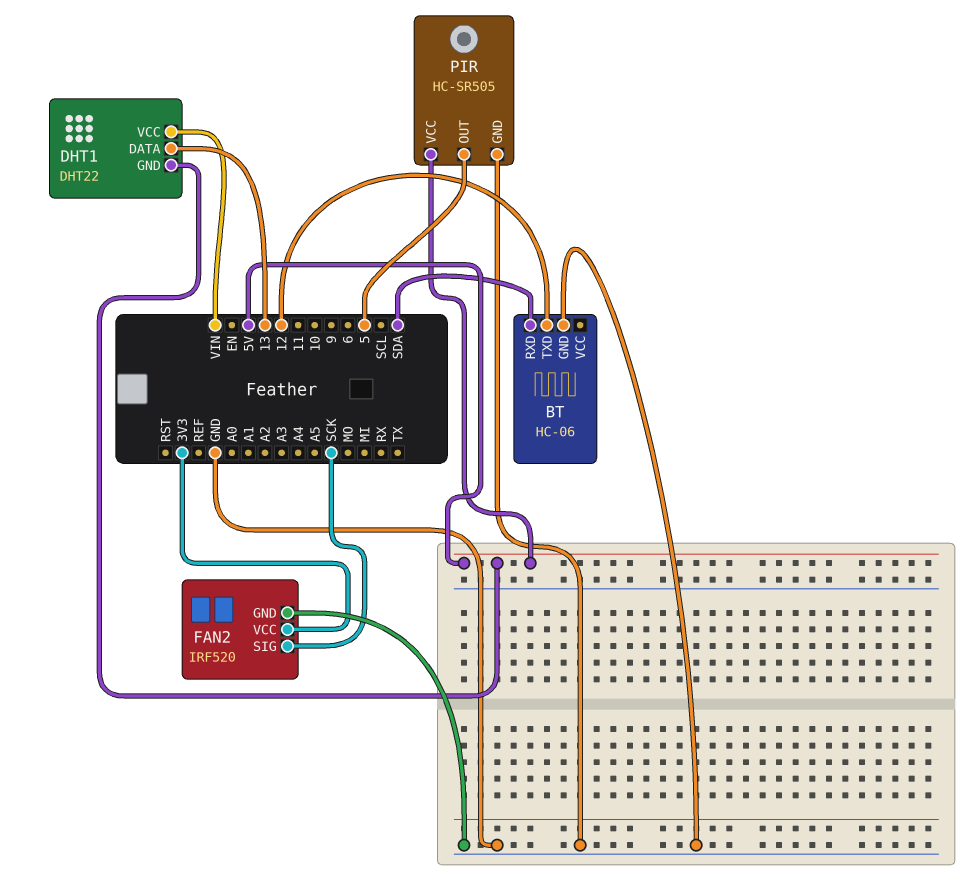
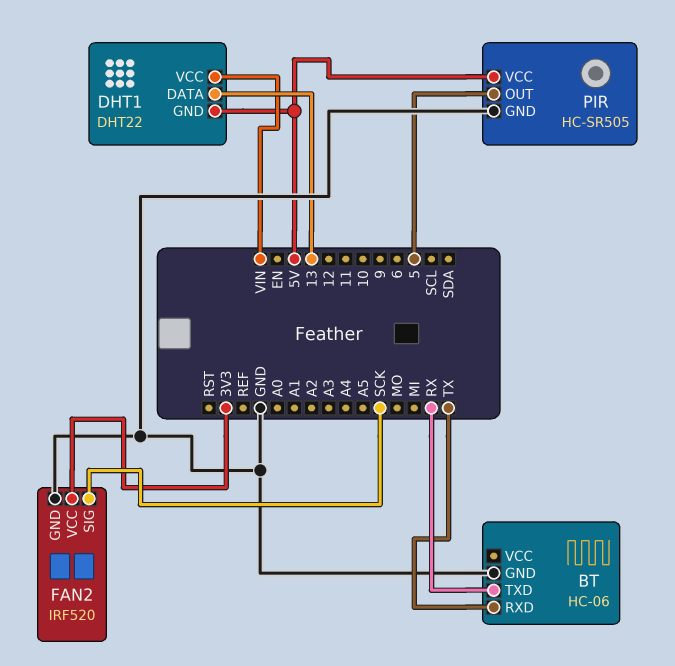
BT pin RXD: SDA -> TX
BT pin TXD: 12 -> RX

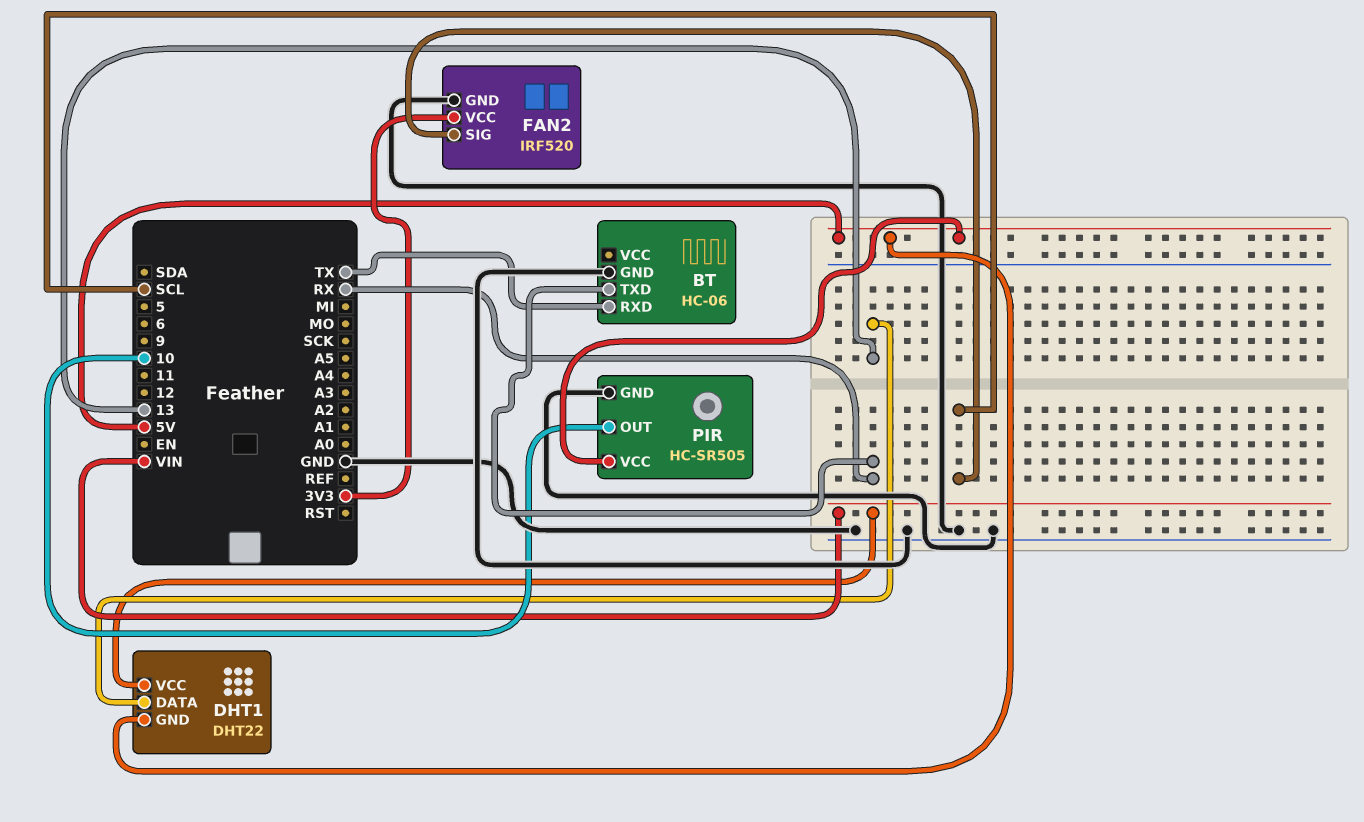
FAN2 pin SIG: SCK -> SCL
PIR pin OUT: 5 -> 10

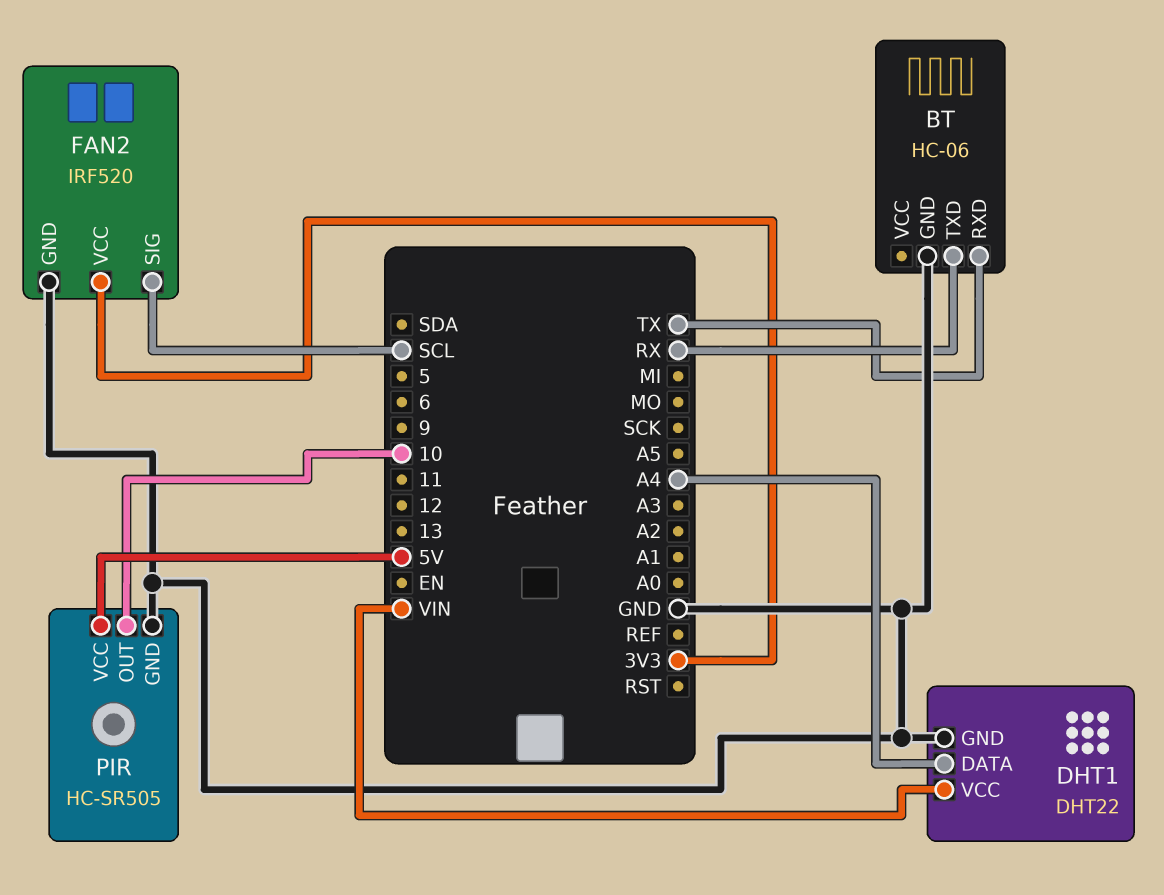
DHT1 pin DATA: 13 -> A4
DHT1 pin GND: 5V -> GND

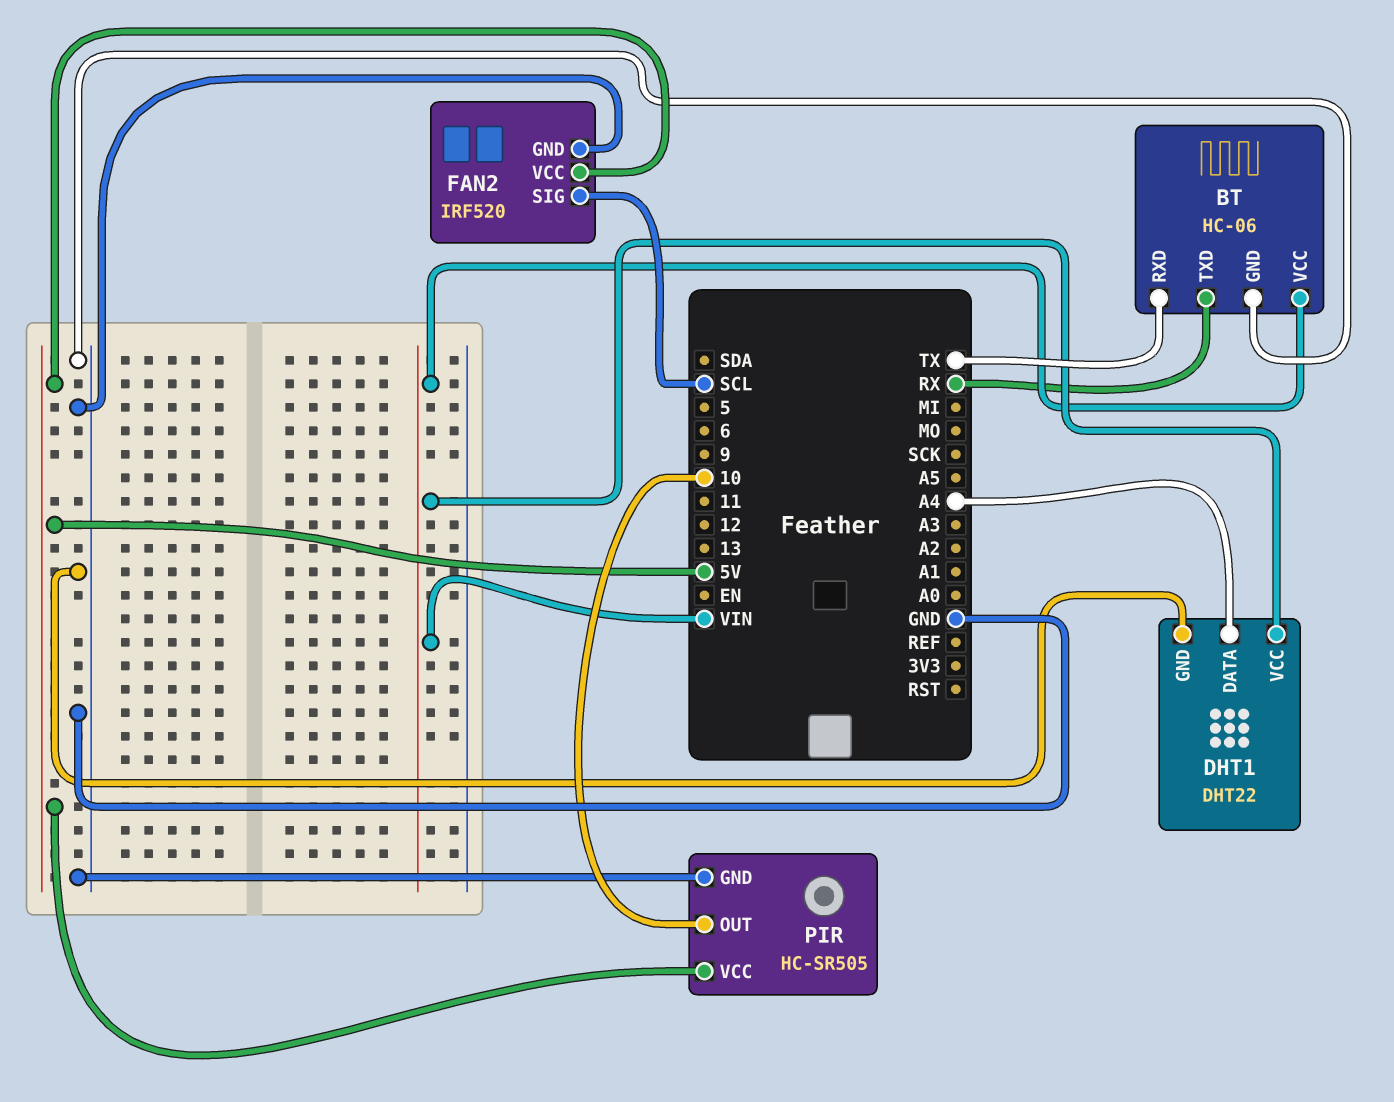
BT pin VCC: none -> VIN
FAN2 pin VCC: 3V3 -> 5V

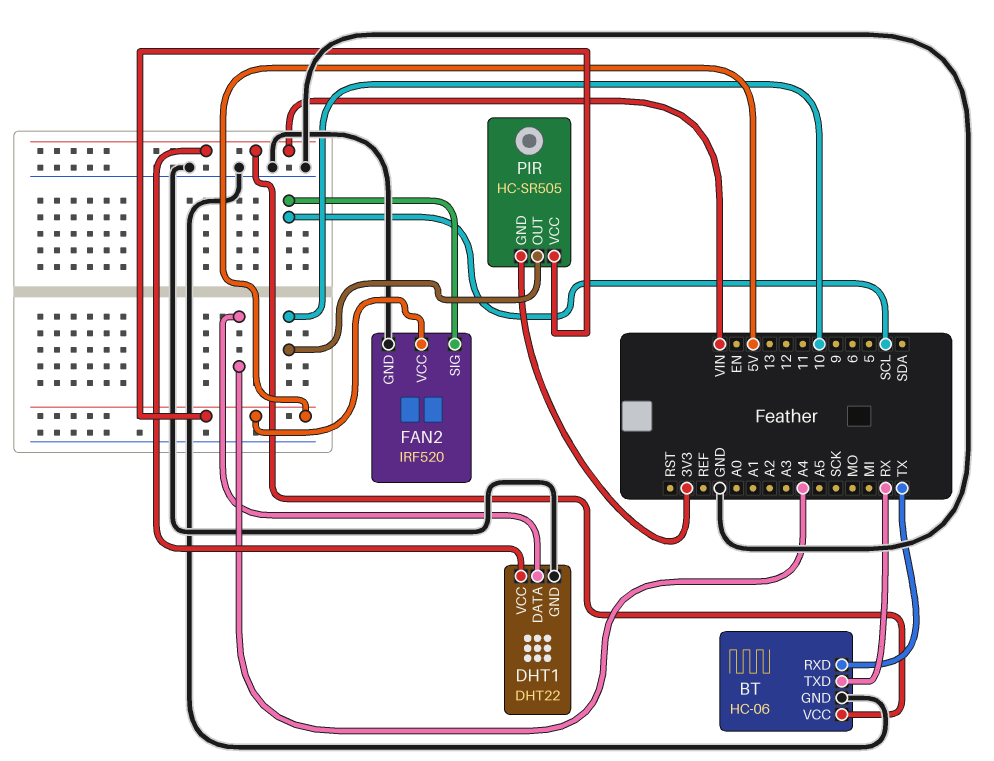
PIR pin GND: GND -> 3V3

